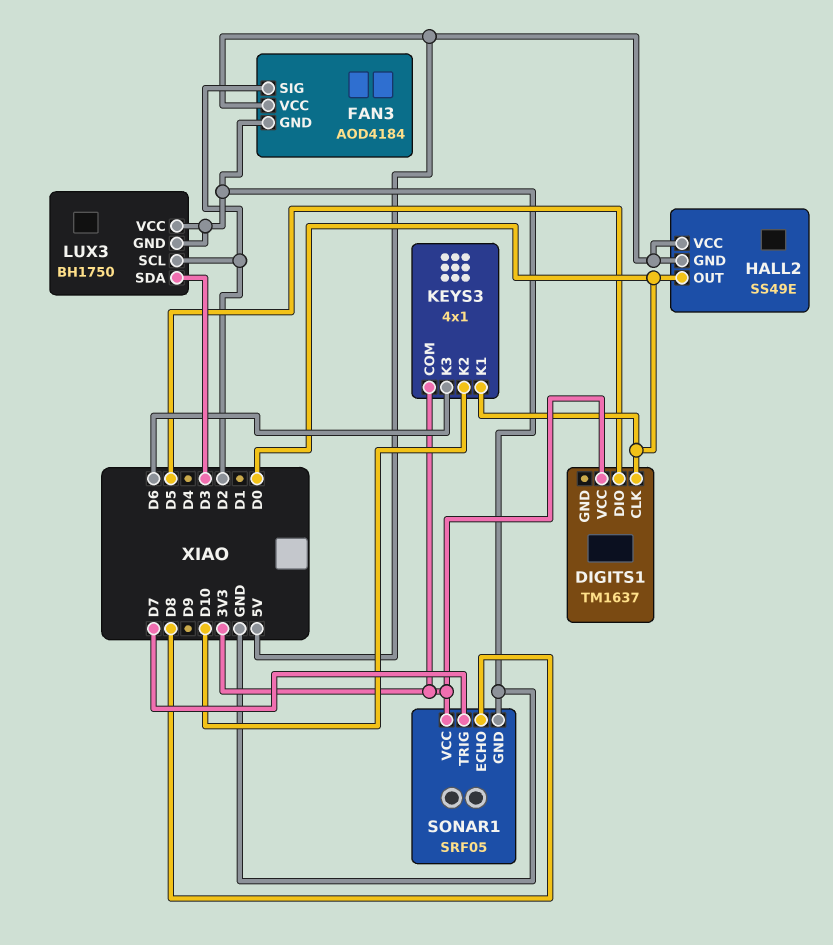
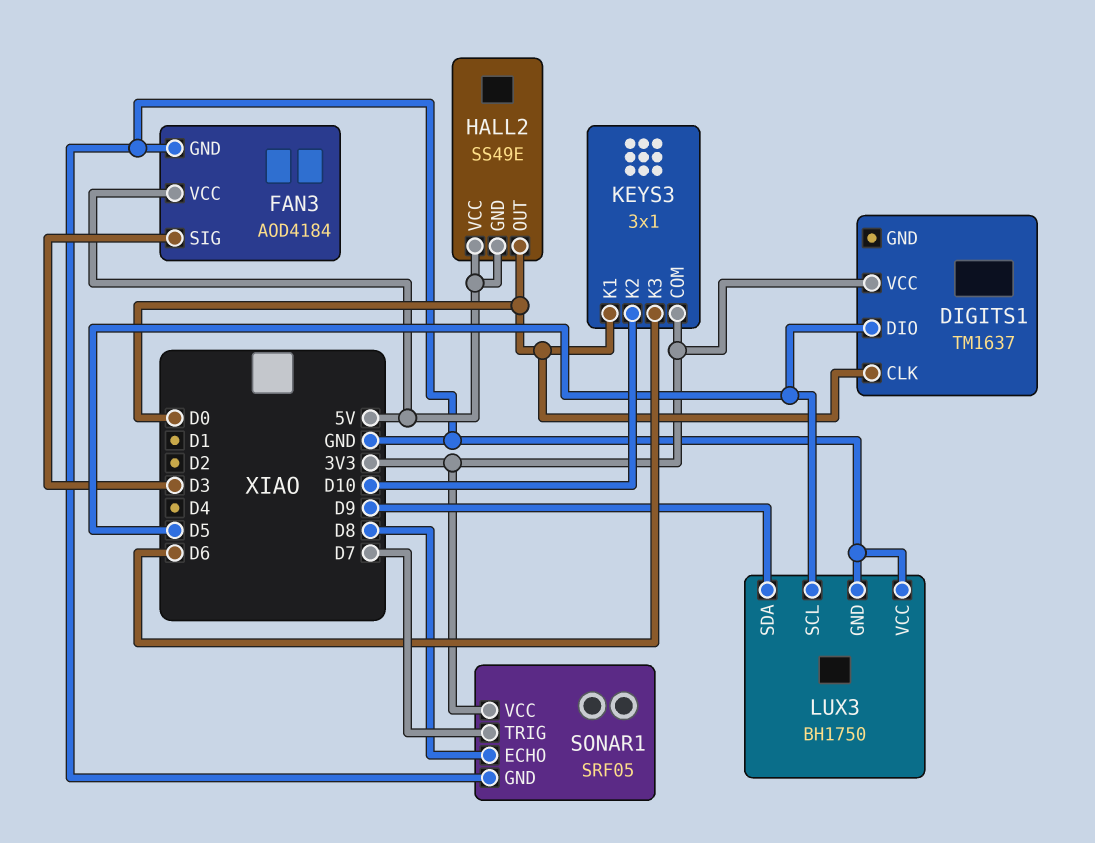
FAN3 pin SIG: D2 -> D3
KEYS3: 4x1 -> 3x1
LUX3 pin SCL: D2 -> D5
LUX3 pin SDA: D3 -> D9

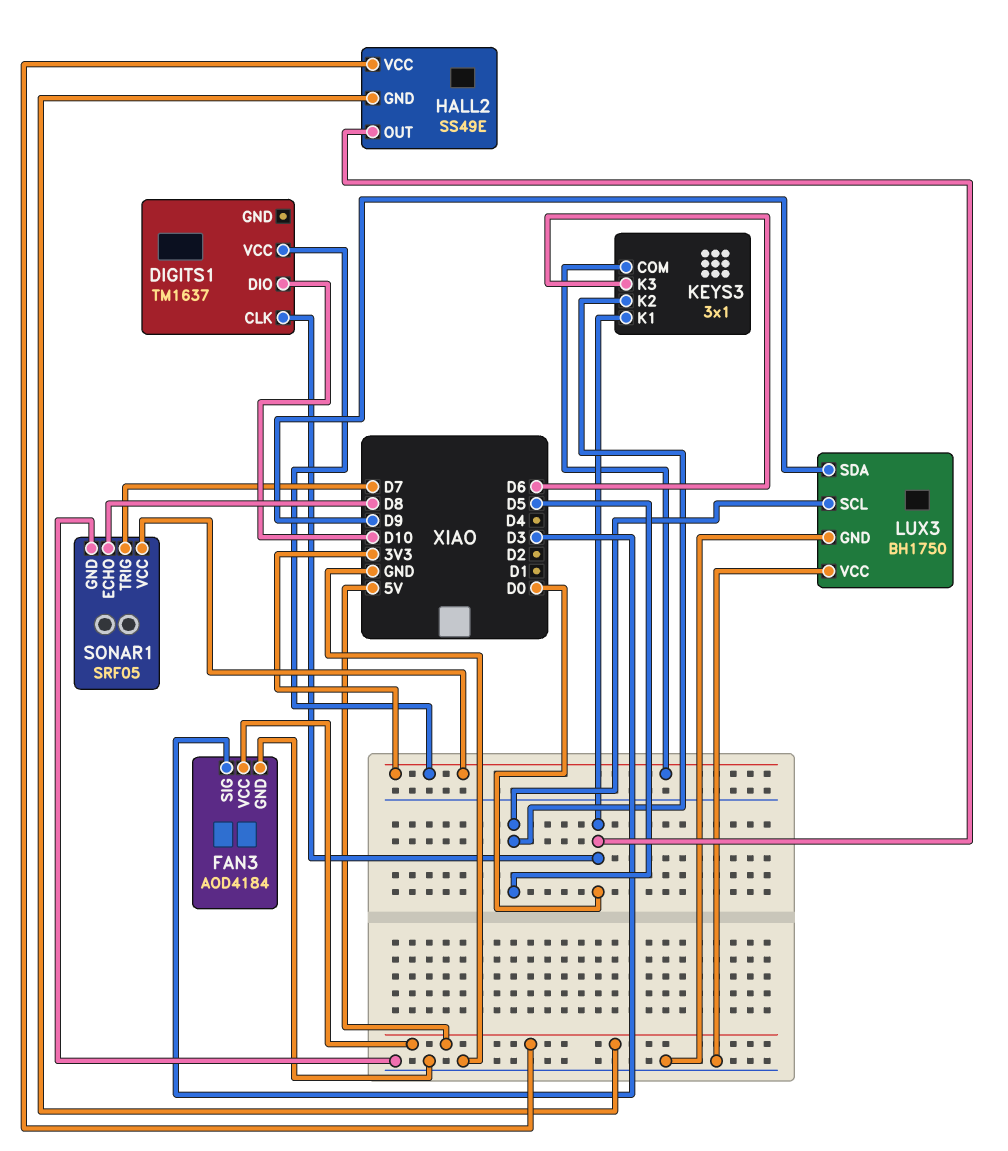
DIGITS1 pin DIO: D5 -> D10
KEYS3 pin K2: D10 -> D5

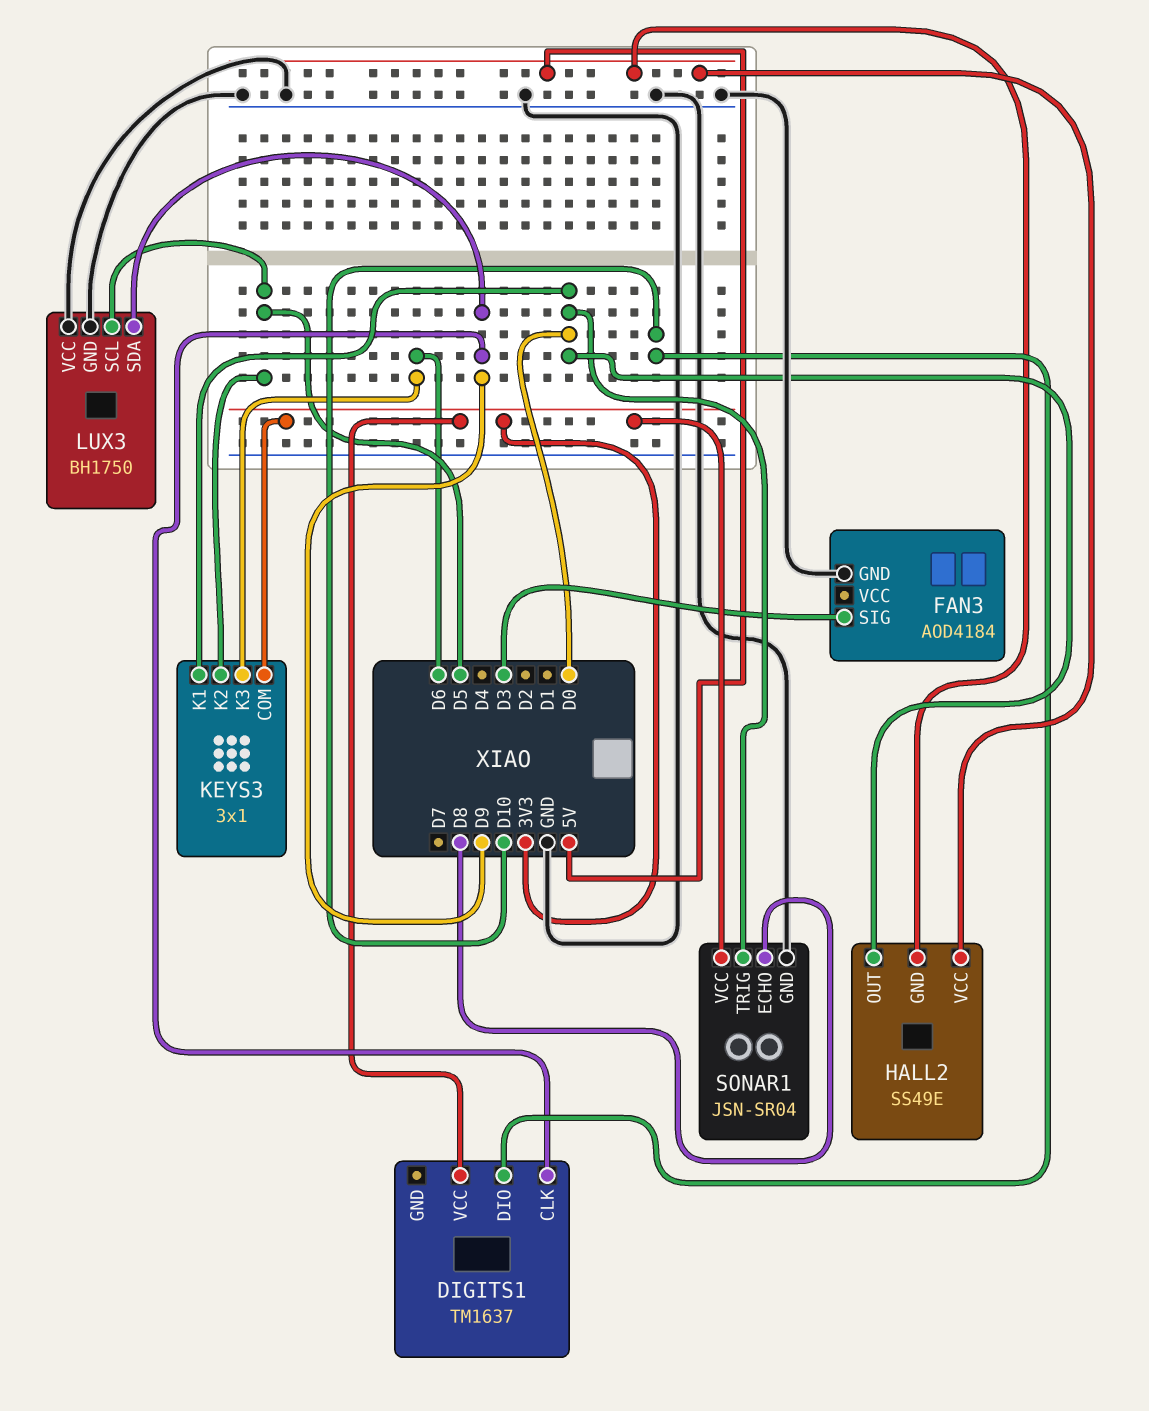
DIGITS1 pin CLK: D0 -> D9
FAN3 pin VCC: 5V -> none
SONAR1: SRF05 -> JSN-SR04
SONAR1 pin TRIG: D7 -> D0

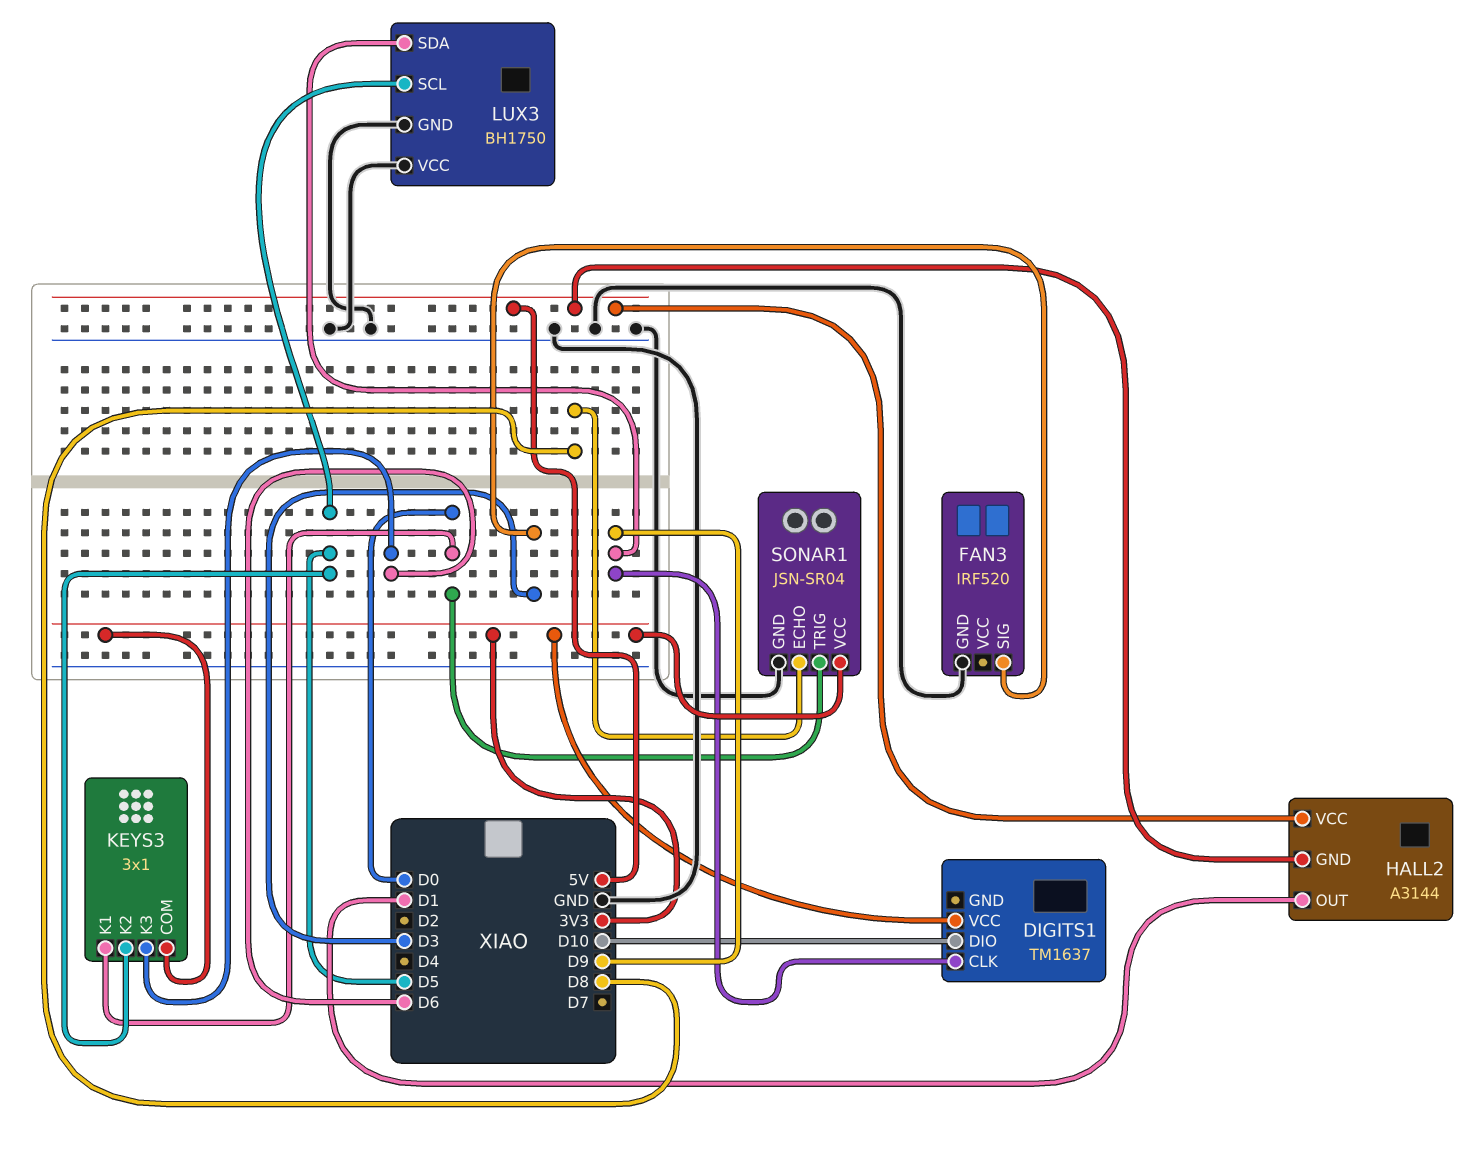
FAN3: AOD4184 -> IRF520
HALL2: SS49E -> A3144
HALL2 pin OUT: D0 -> D1

